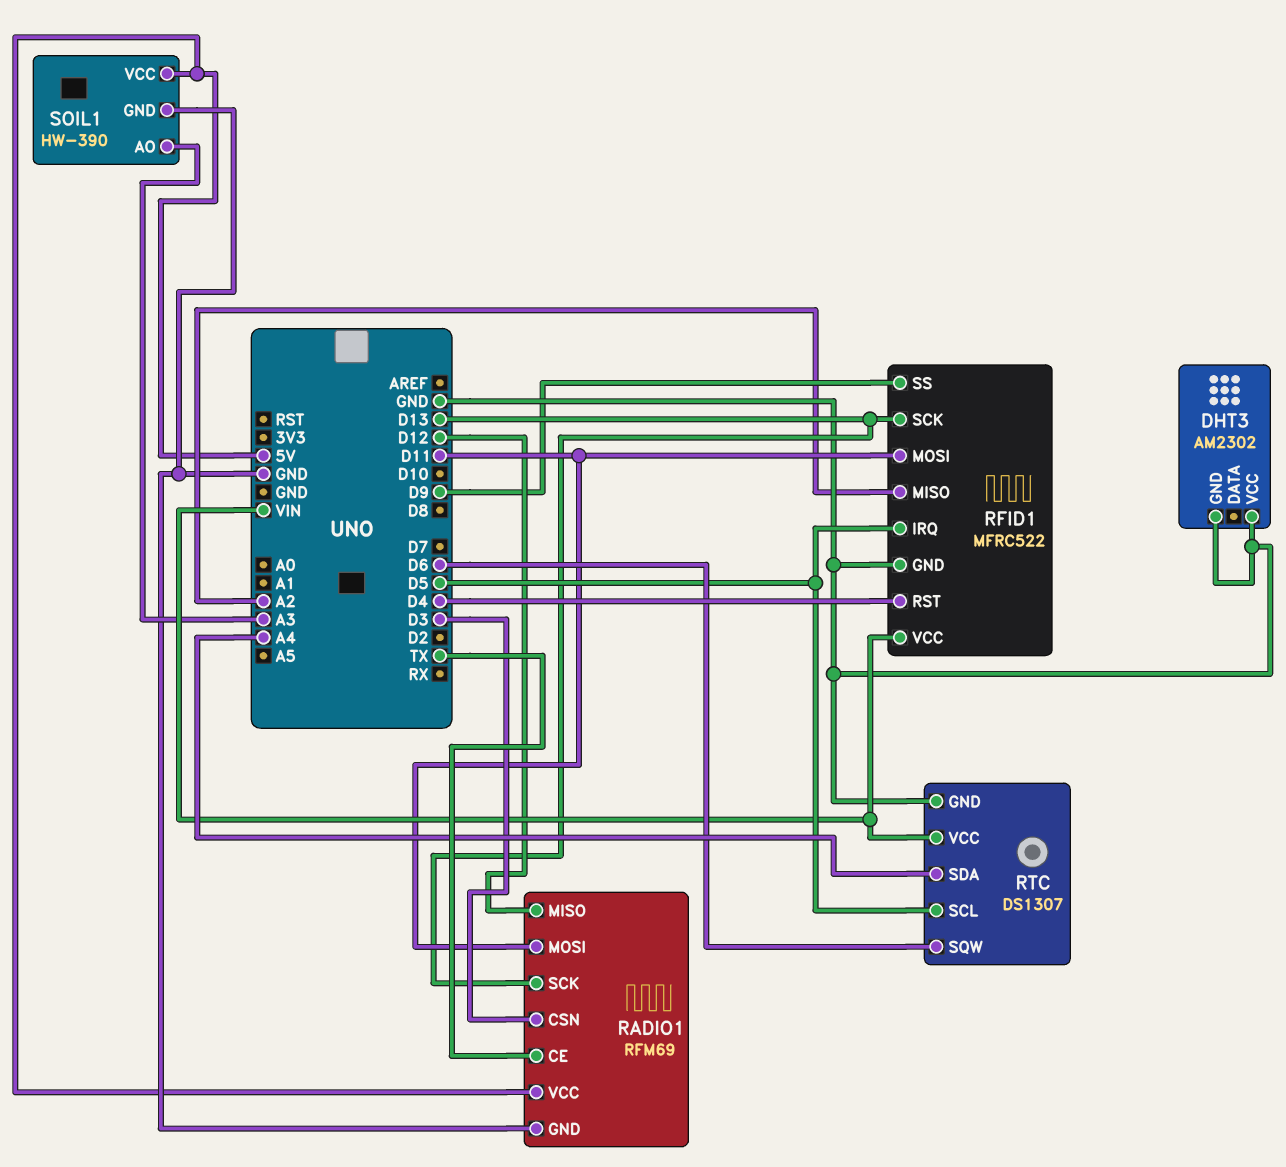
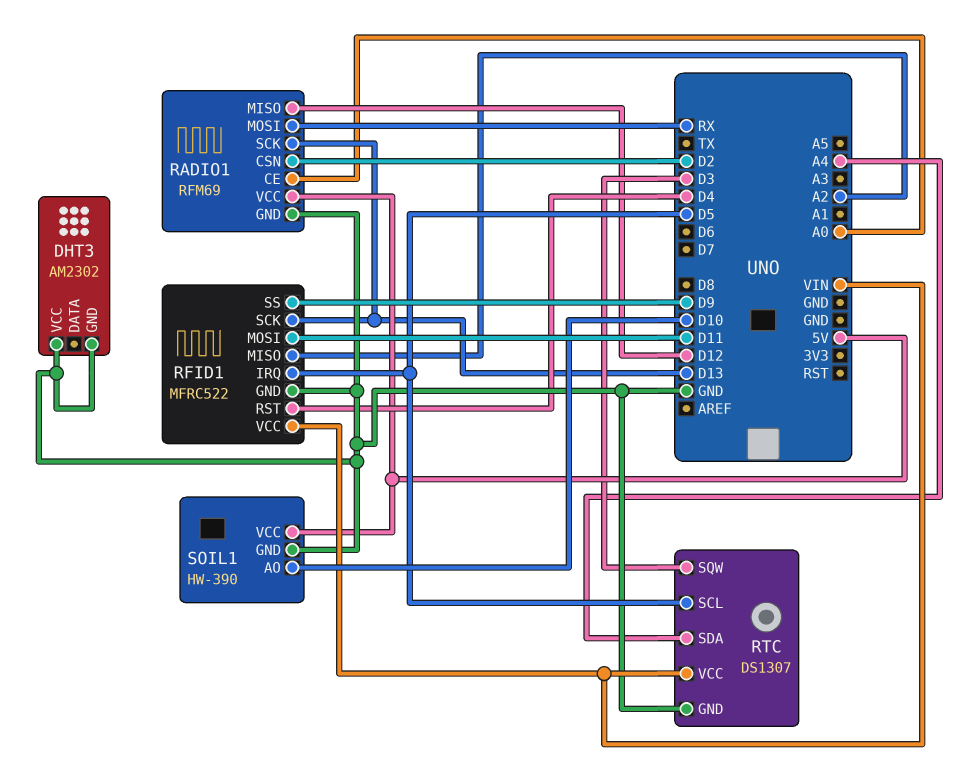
RADIO1 pin CE: TX -> A0
RADIO1 pin CSN: D3 -> D2
RADIO1 pin MOSI: D11 -> RX
RTC pin SQW: D6 -> D3
SOIL1 pin AO: A3 -> D10

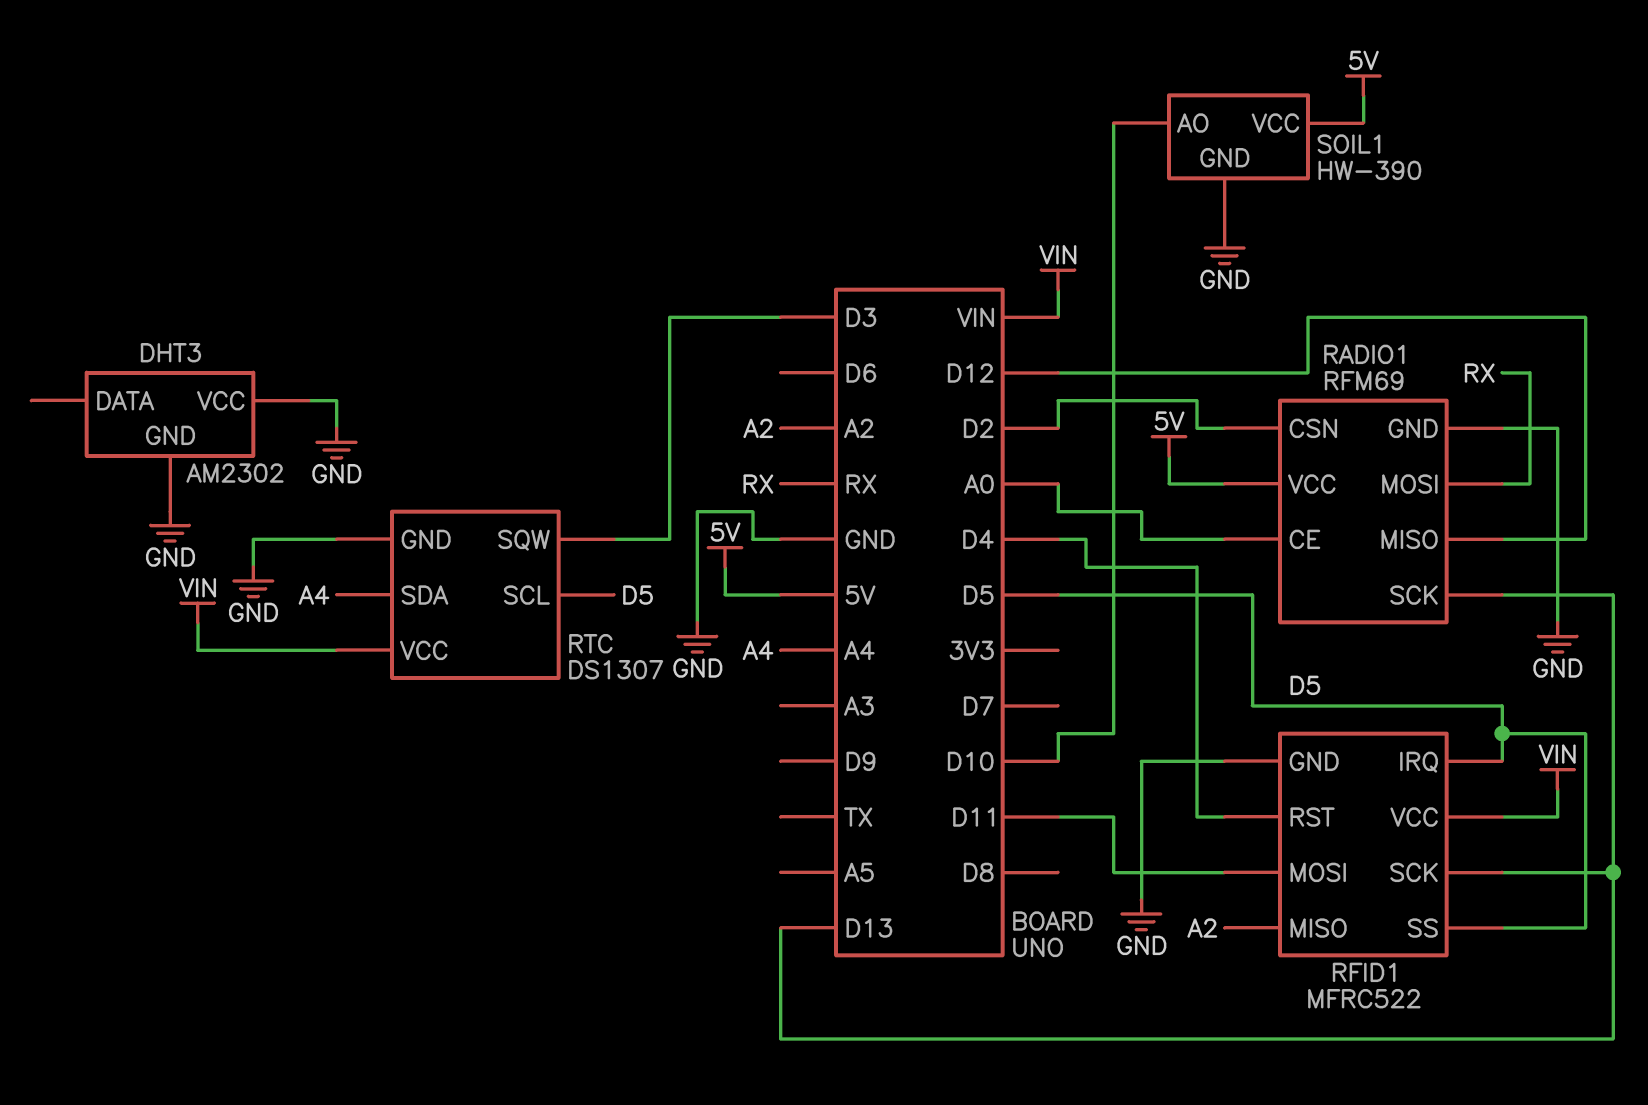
RFID1 pin SS: D9 -> D5

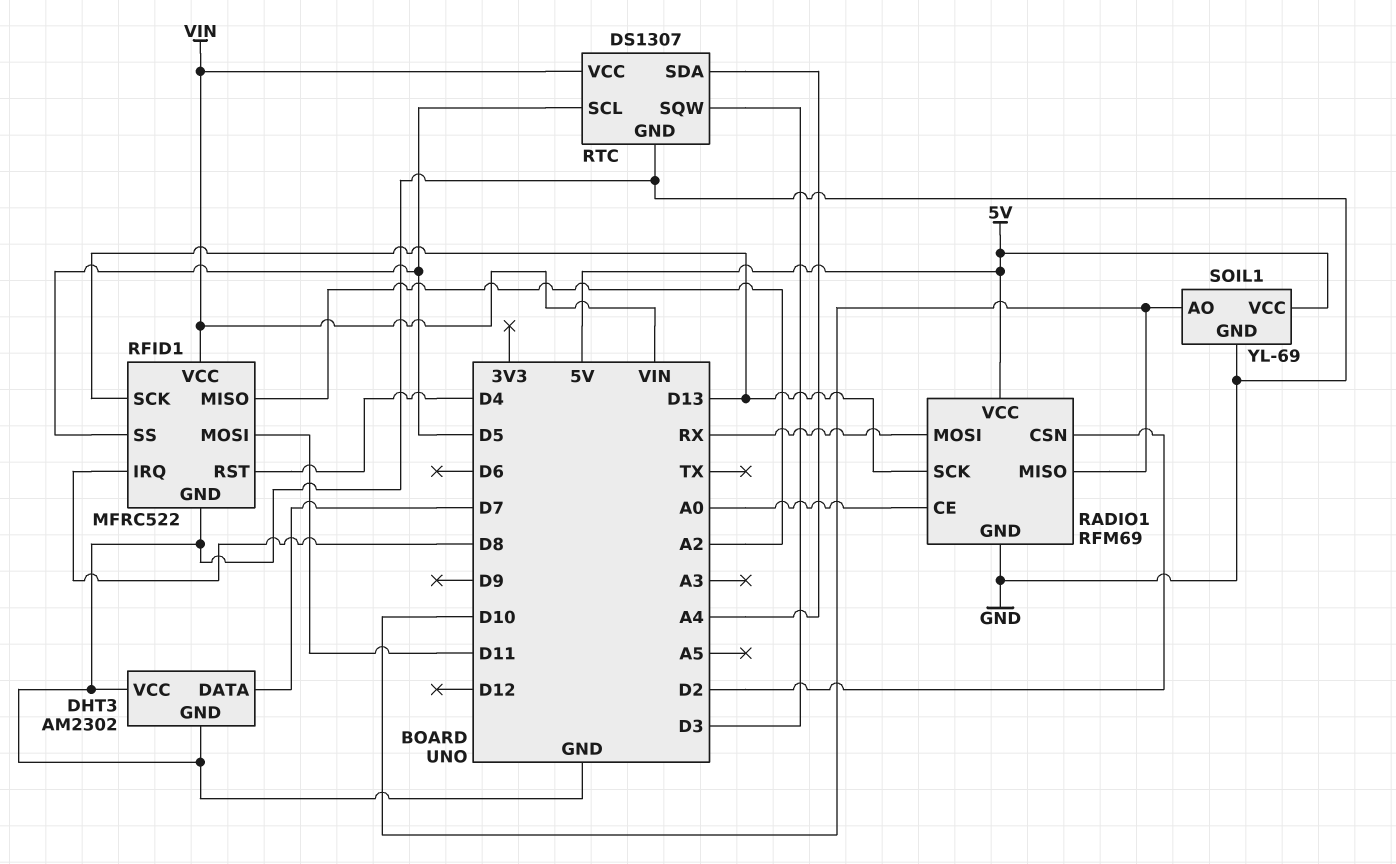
DHT3 pin DATA: none -> D7
RADIO1 pin MISO: D12 -> D10
RFID1 pin IRQ: D5 -> D8
SOIL1: HW-390 -> YL-69

